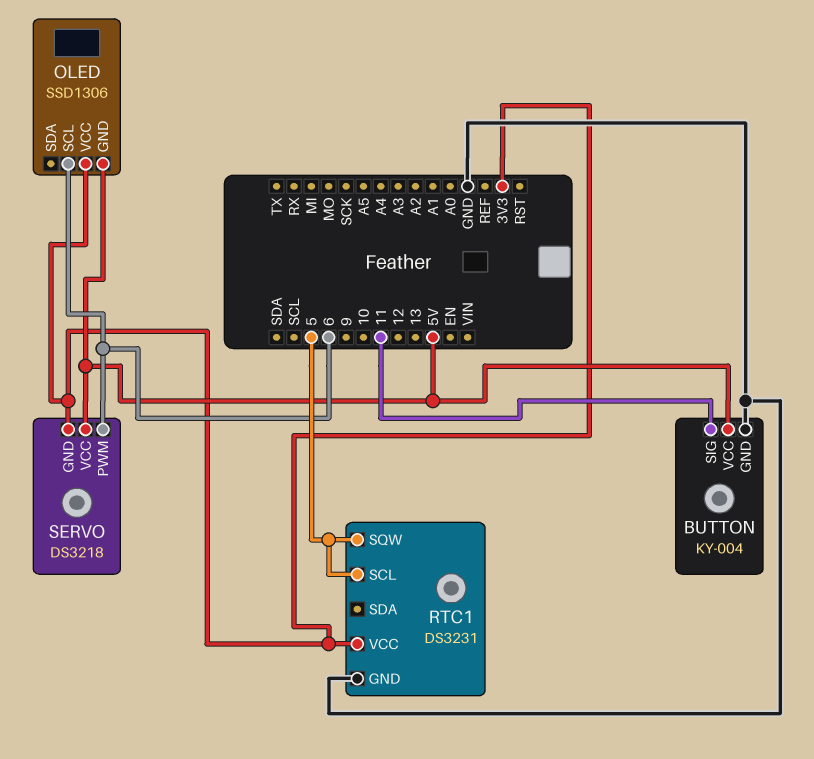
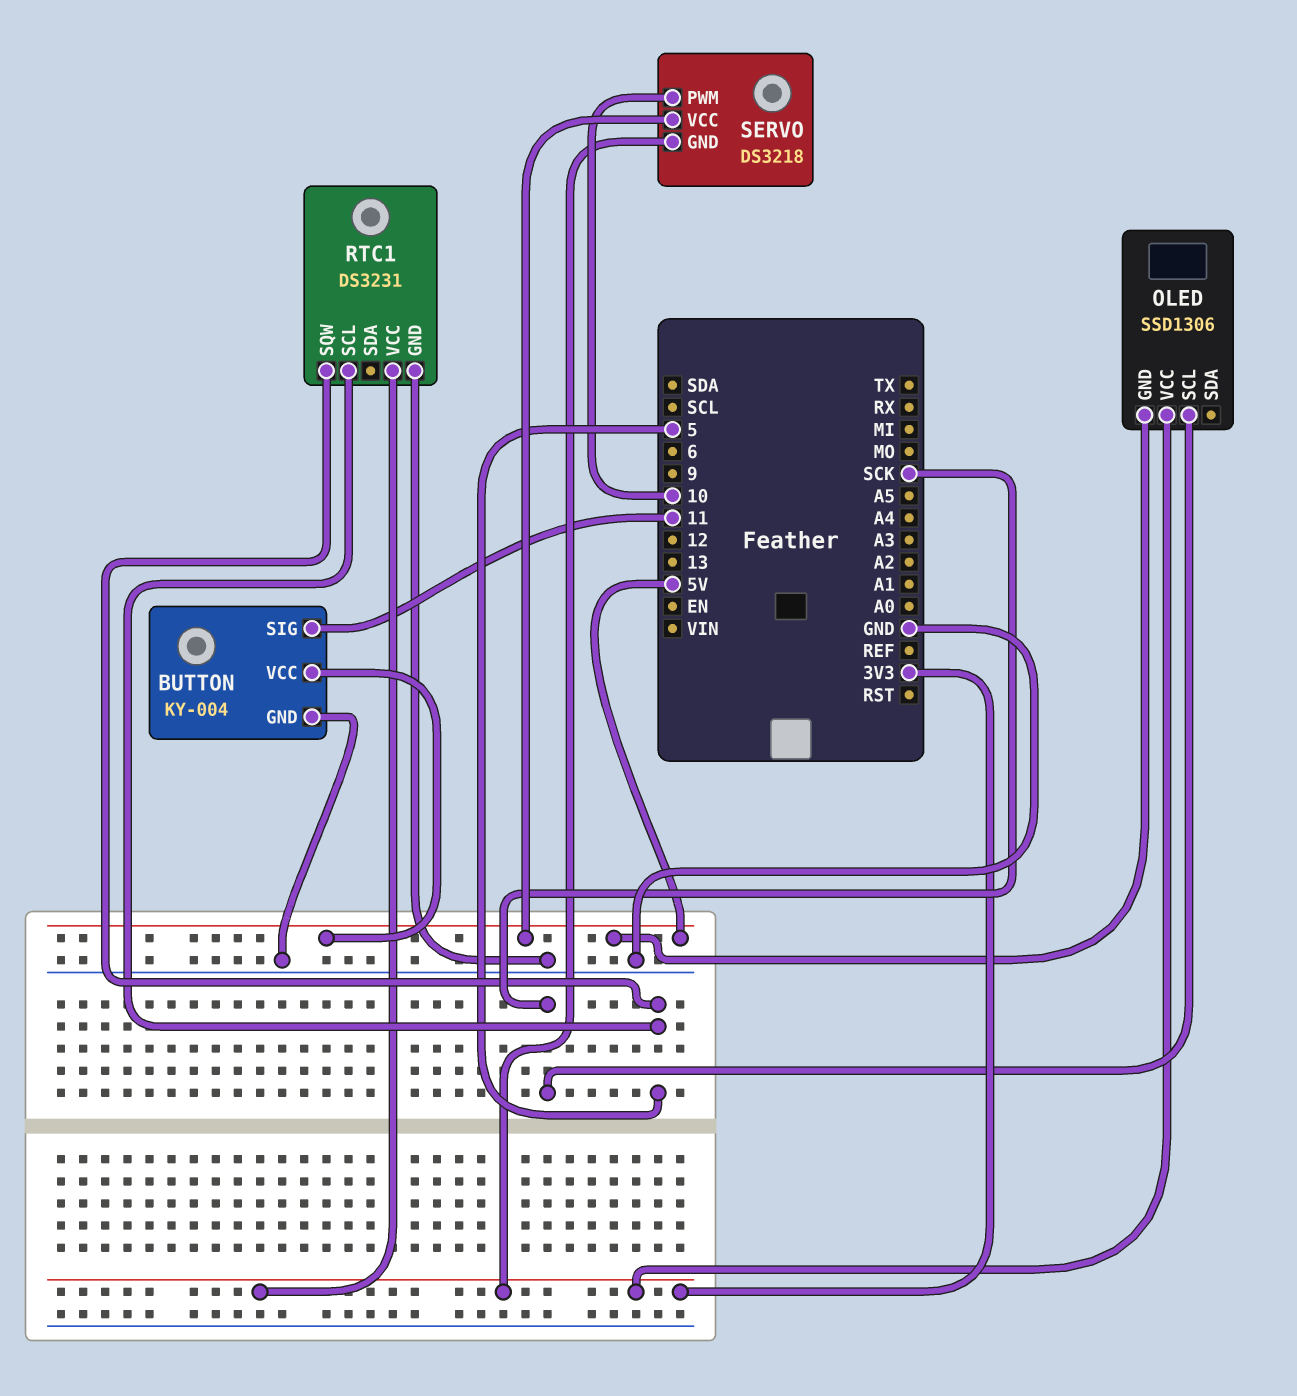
OLED pin SCL: 6 -> SCK
SERVO pin PWM: 6 -> 10

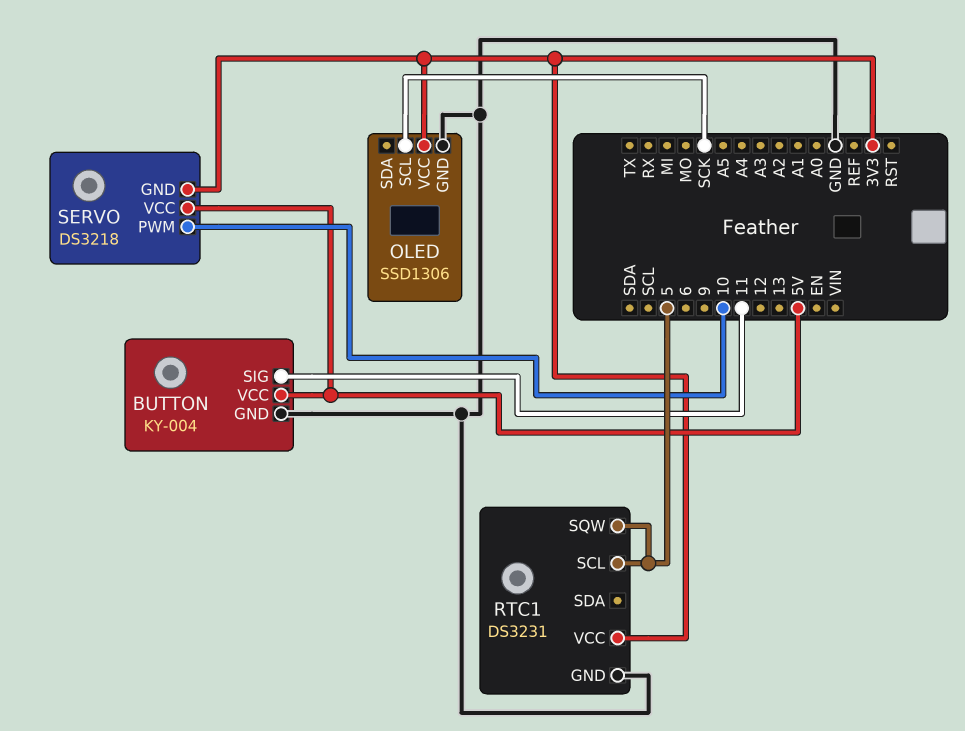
OLED pin GND: 5V -> GND

